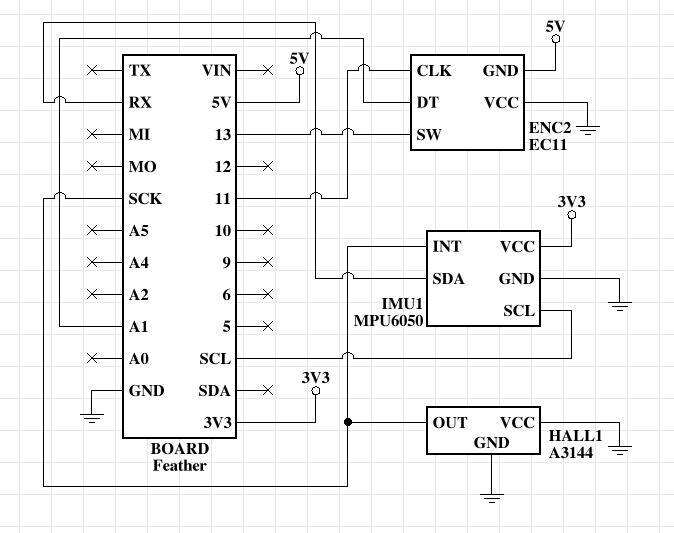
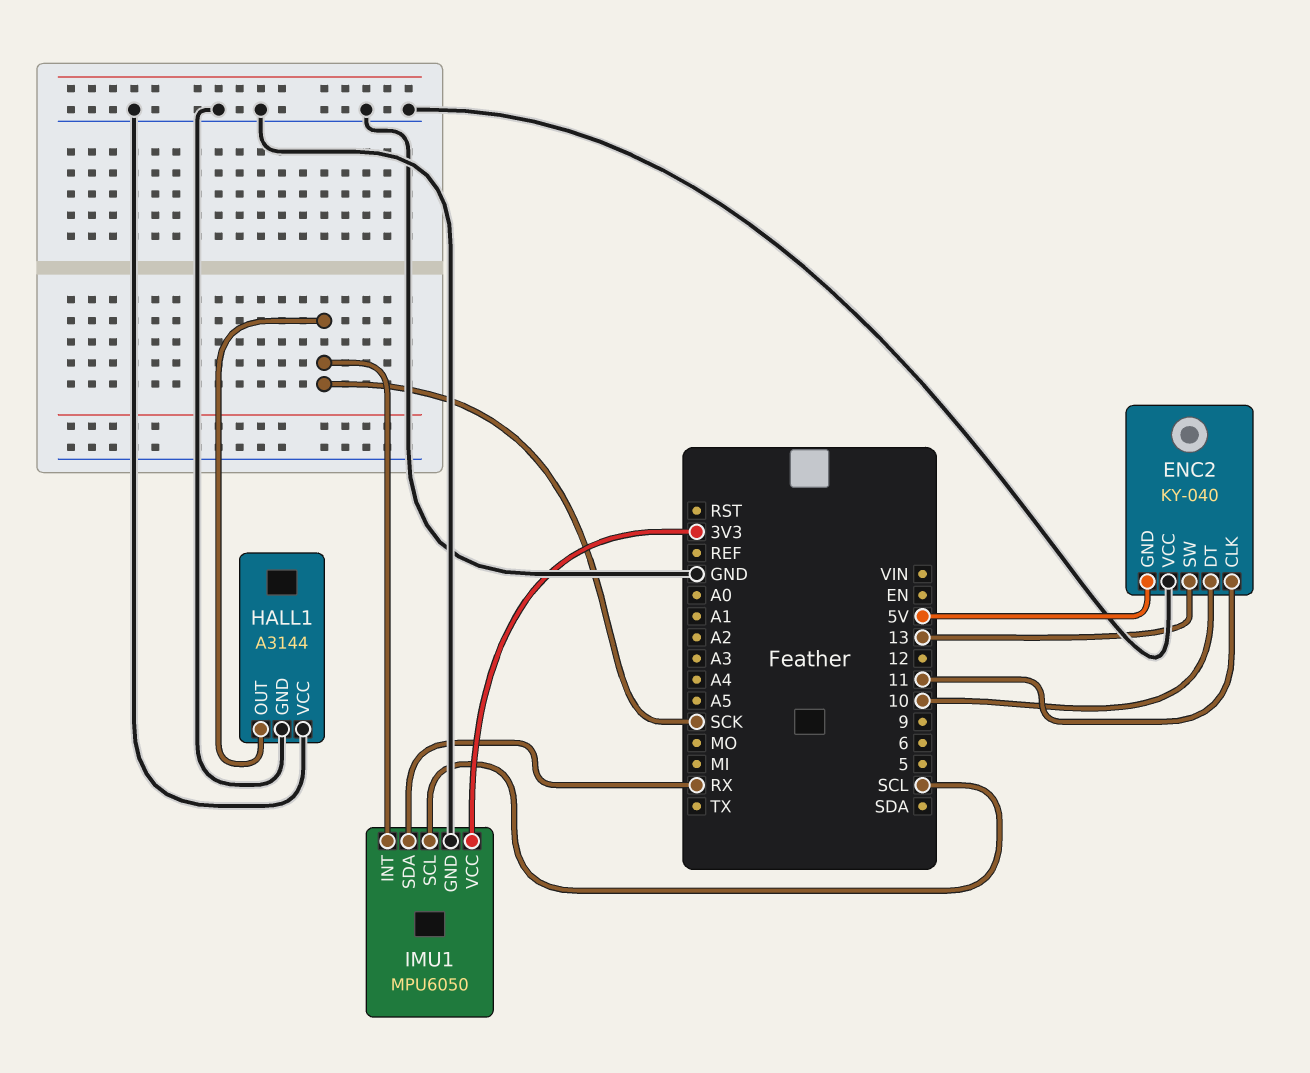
ENC2: EC11 -> KY-040
ENC2 pin DT: A1 -> 10

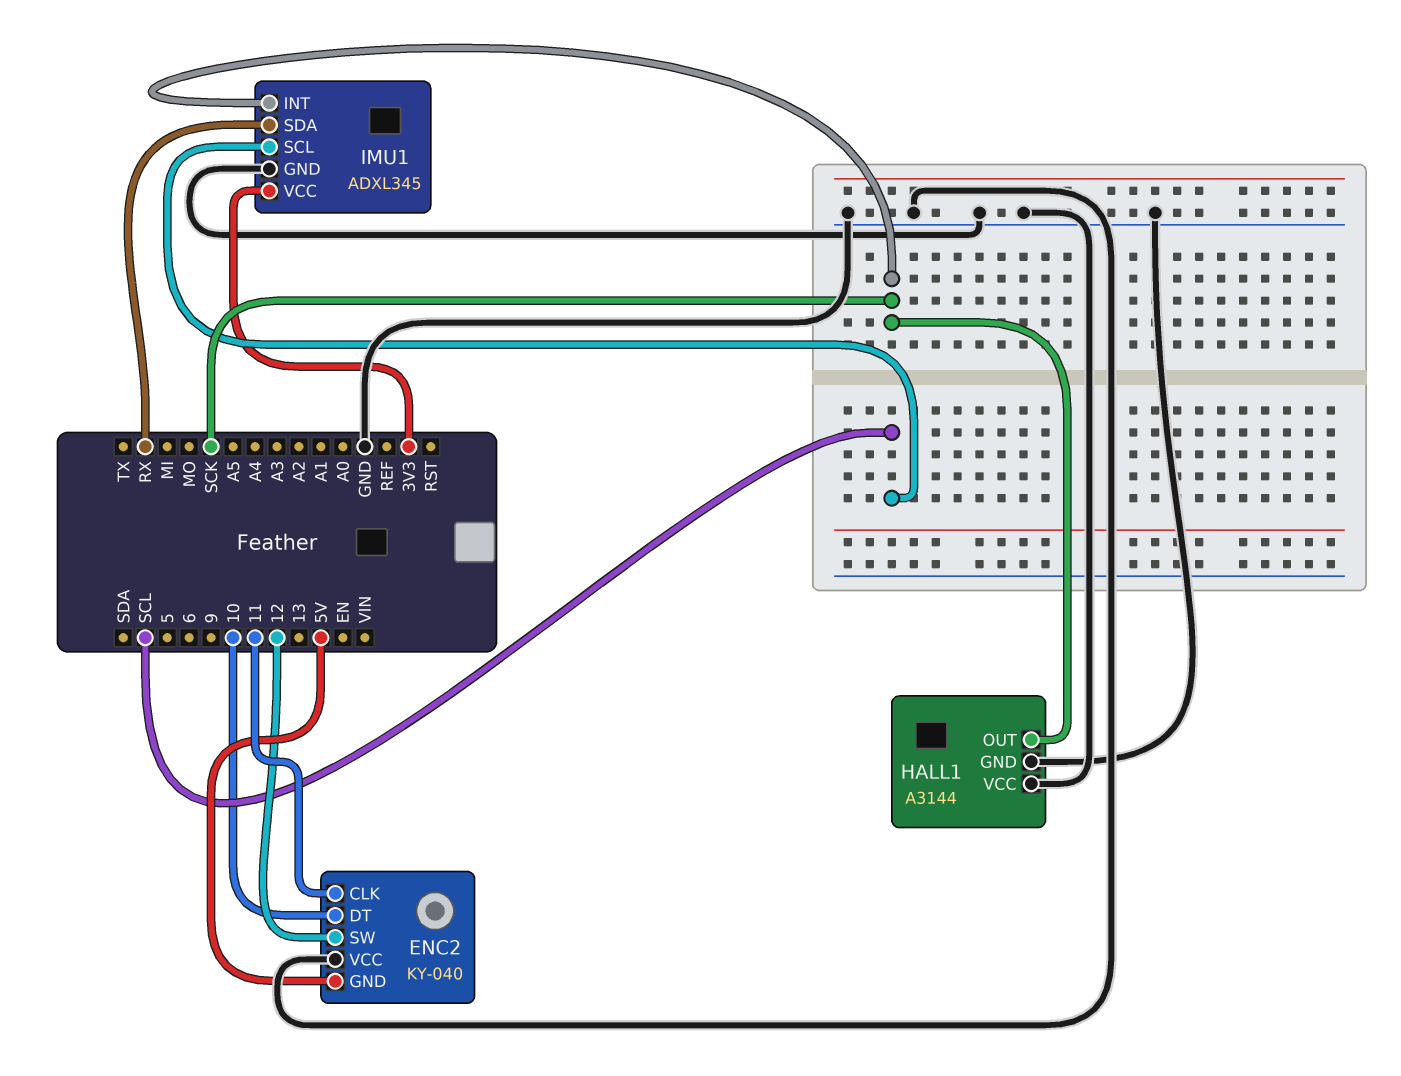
ENC2 pin SW: 13 -> 12
IMU1: MPU6050 -> ADXL345

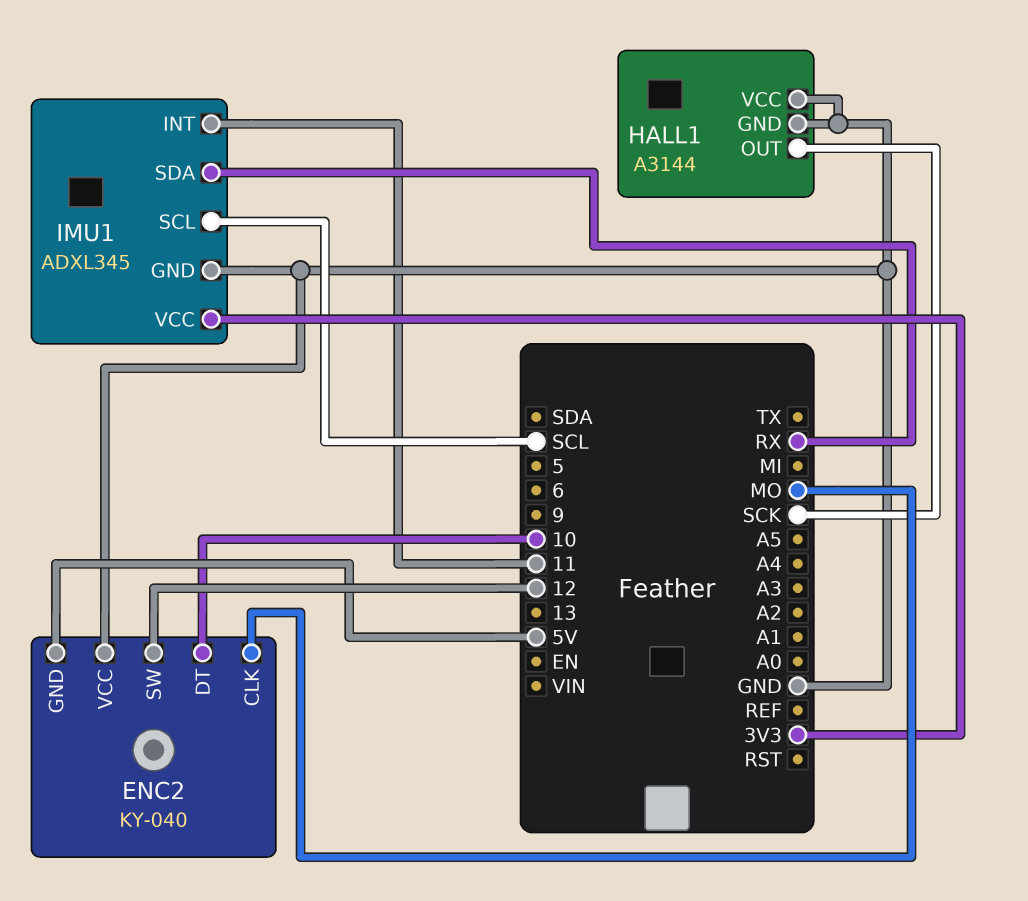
ENC2 pin CLK: 11 -> MO
IMU1 pin INT: SCK -> 11

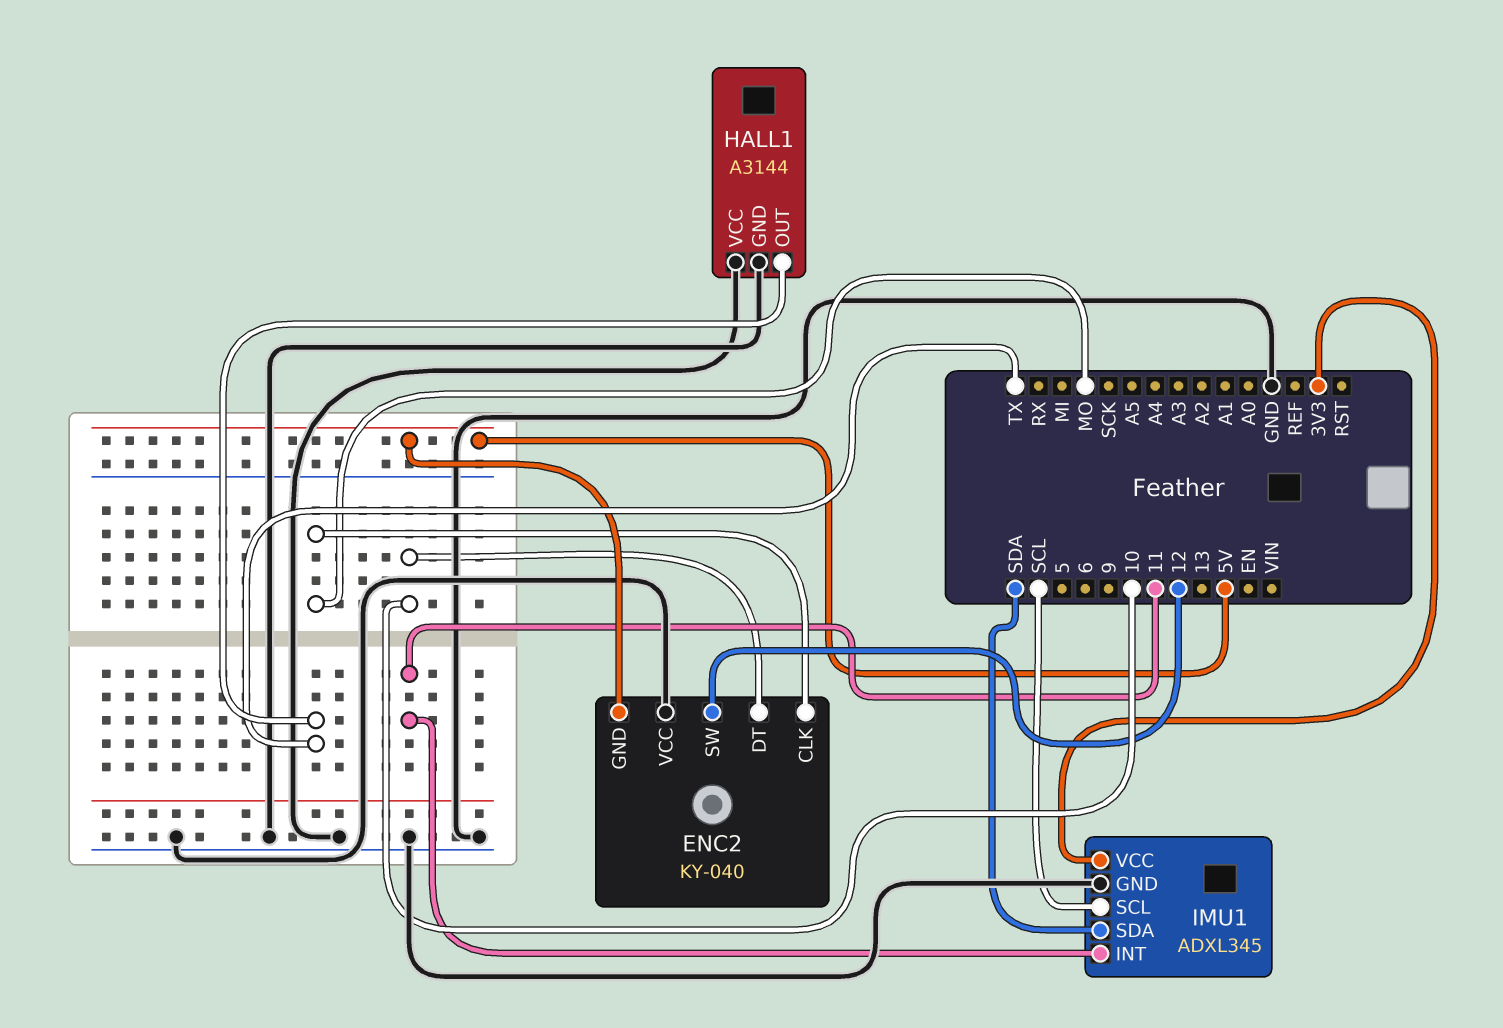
HALL1 pin OUT: SCK -> TX
IMU1 pin SDA: RX -> SDA

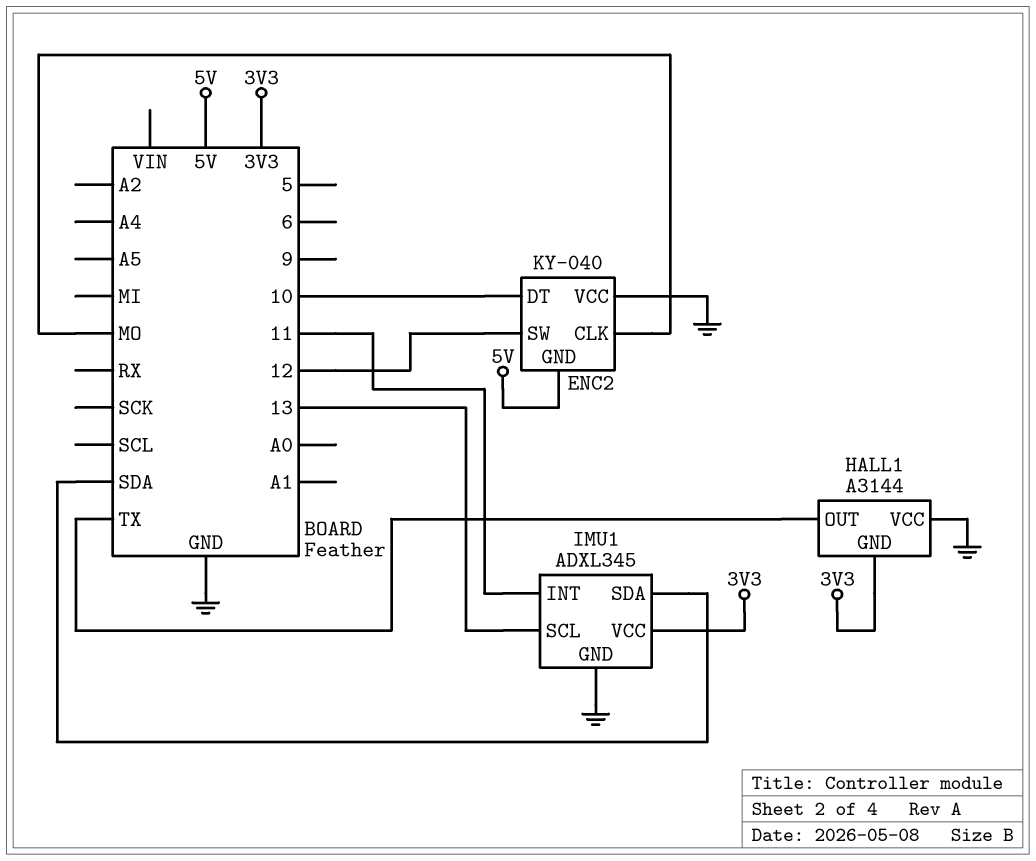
HALL1 pin GND: GND -> 3V3
IMU1 pin SCL: SCL -> 13

